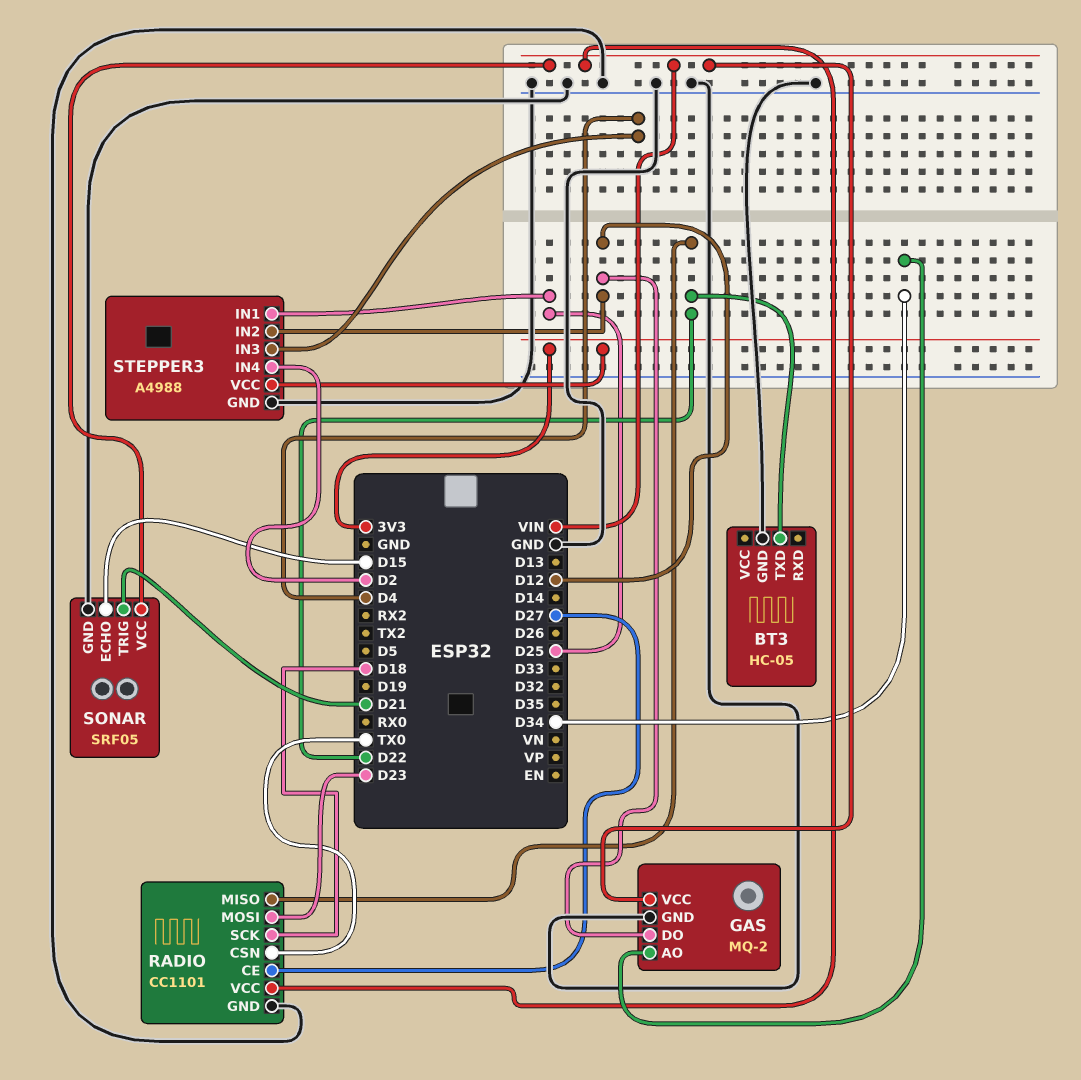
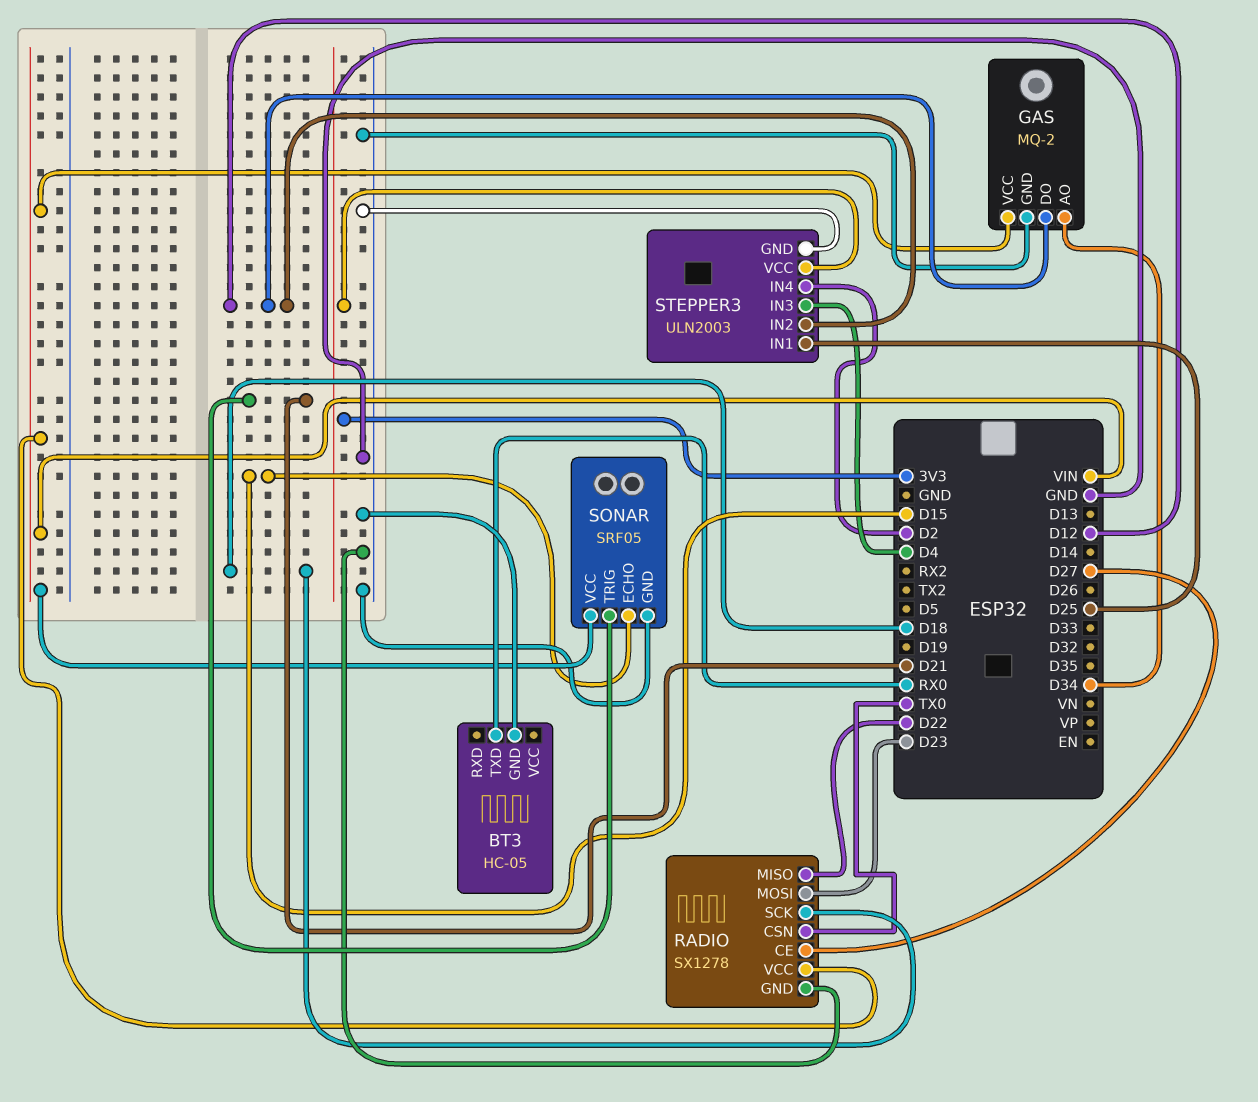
BT3 pin TXD: D22 -> RX0
RADIO: CC1101 -> SX1278
STEPPER3: A4988 -> ULN2003

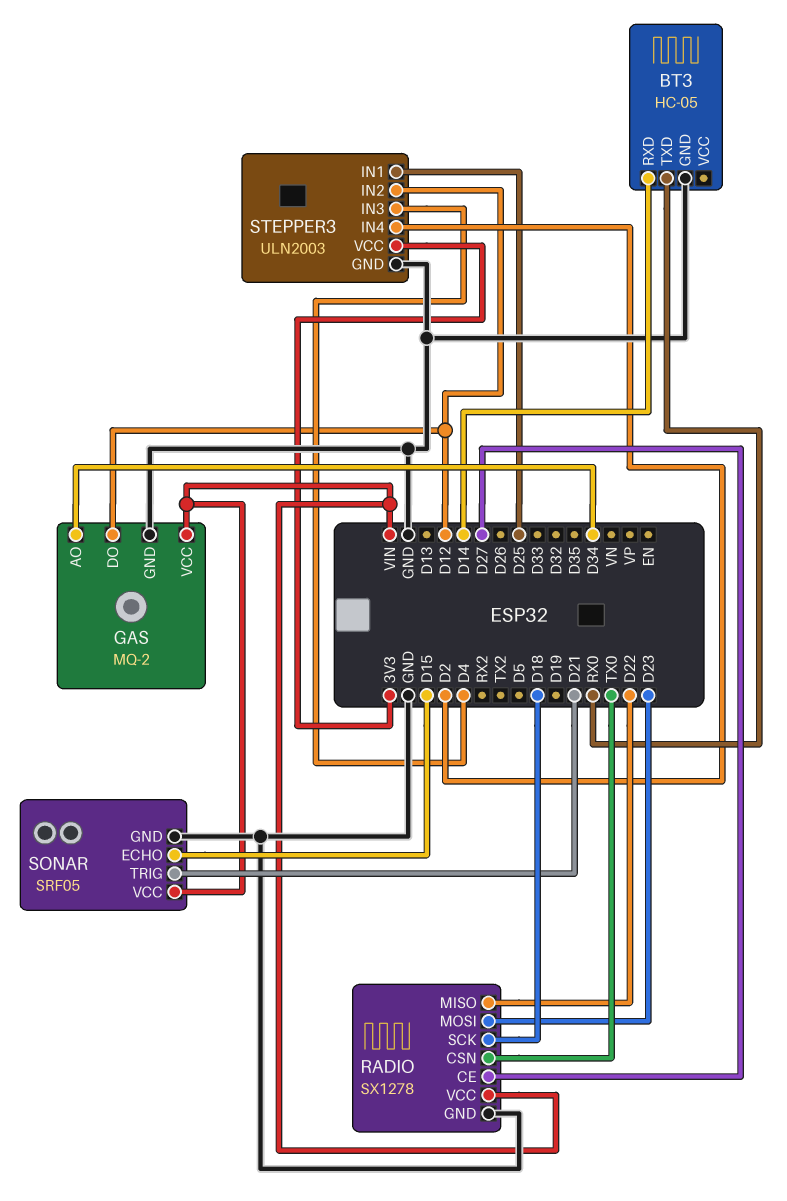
BT3 pin RXD: none -> D14

